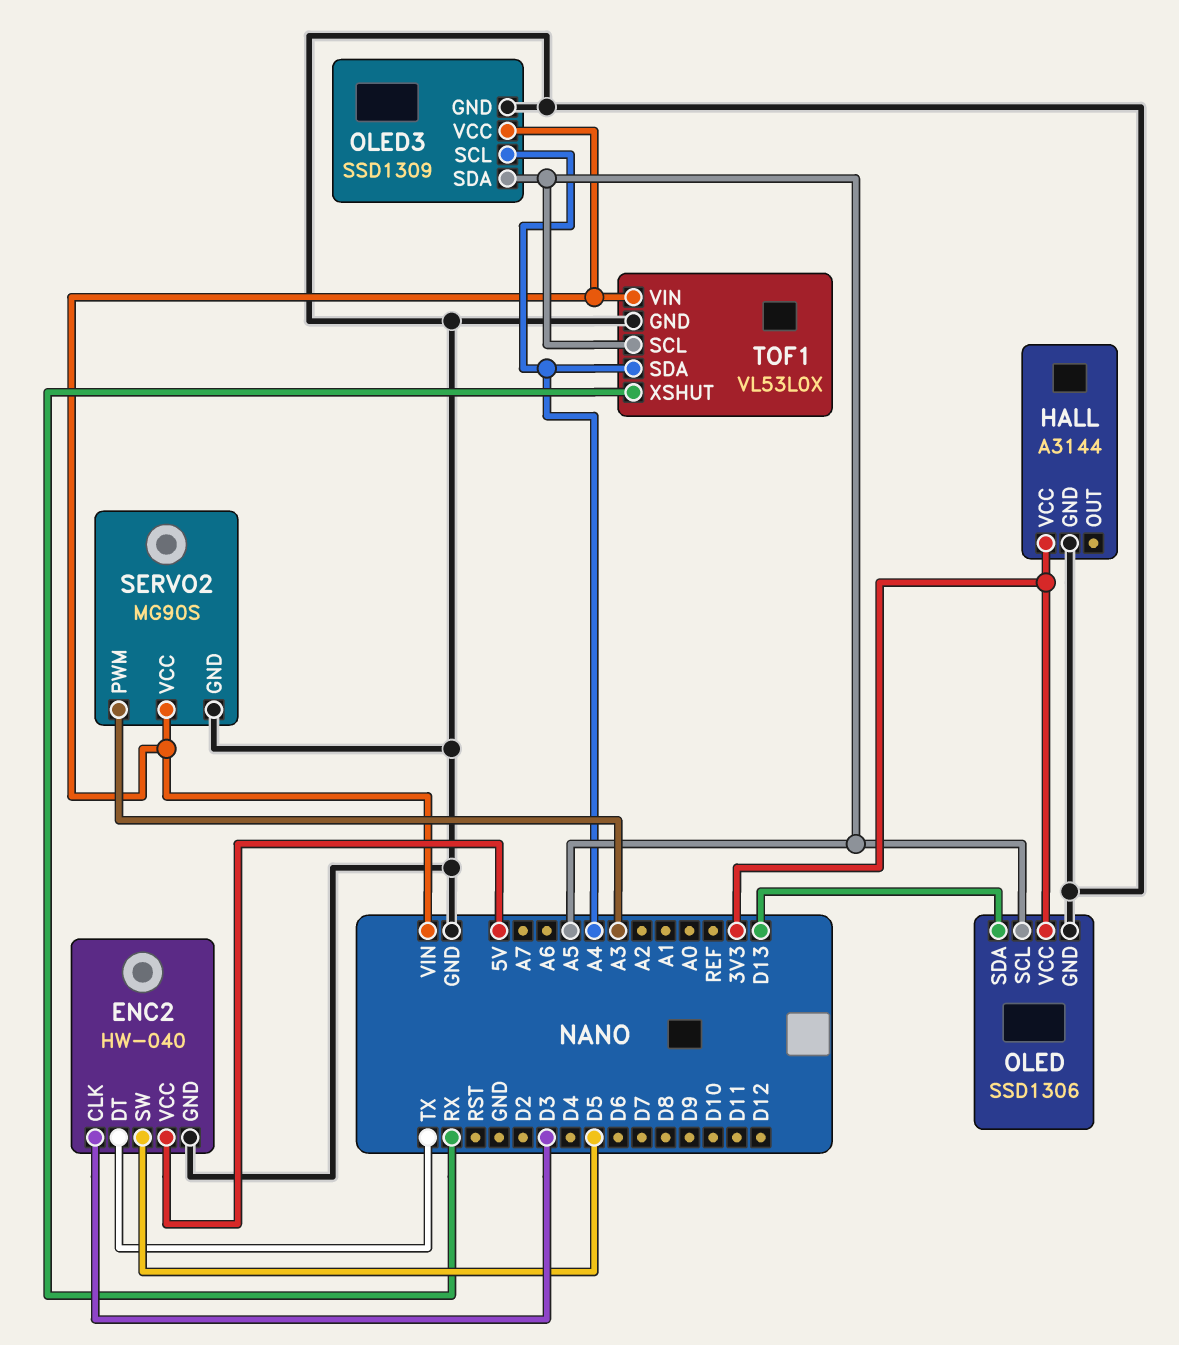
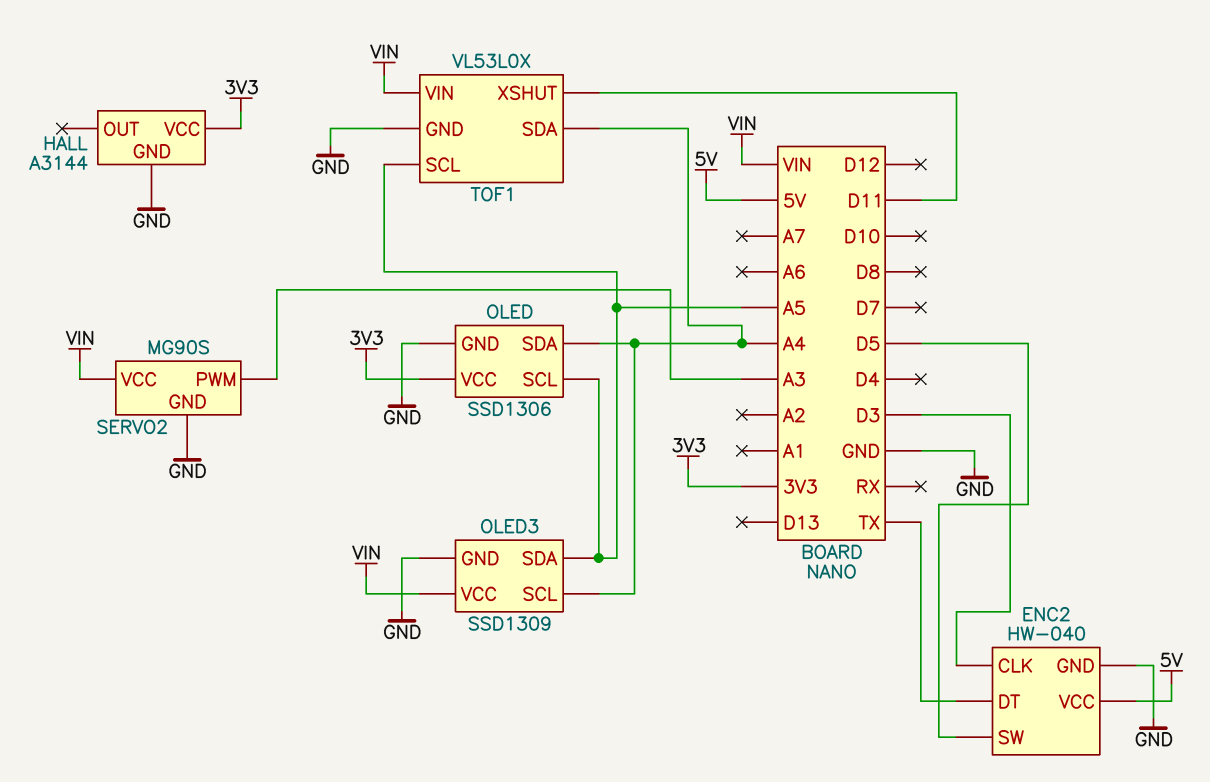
OLED pin SDA: D13 -> A4
TOF1 pin XSHUT: RX -> D11

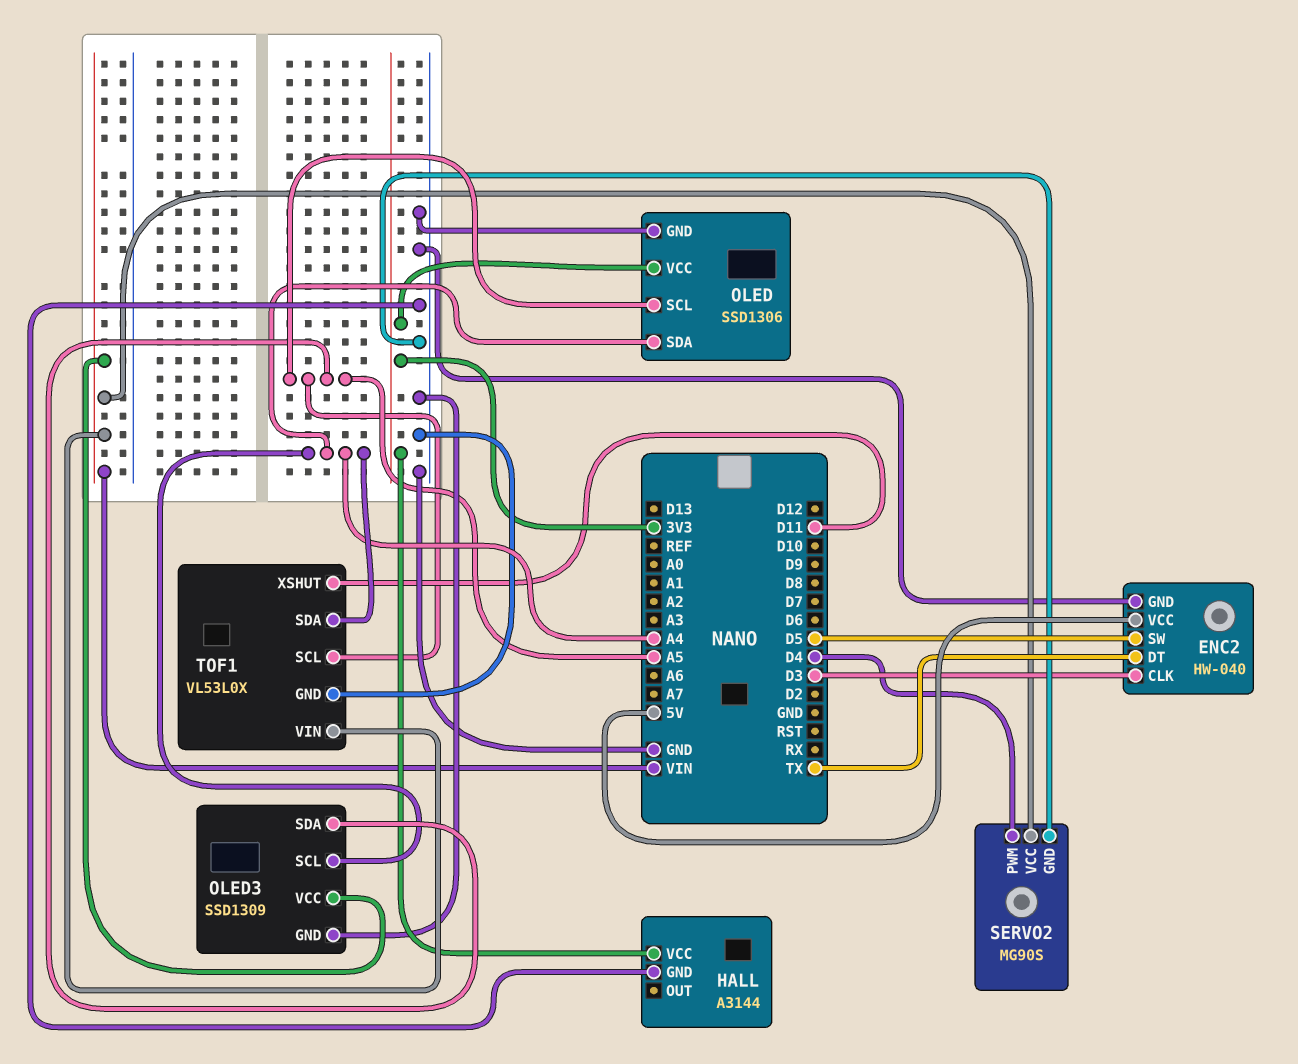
SERVO2 pin PWM: A3 -> D4

